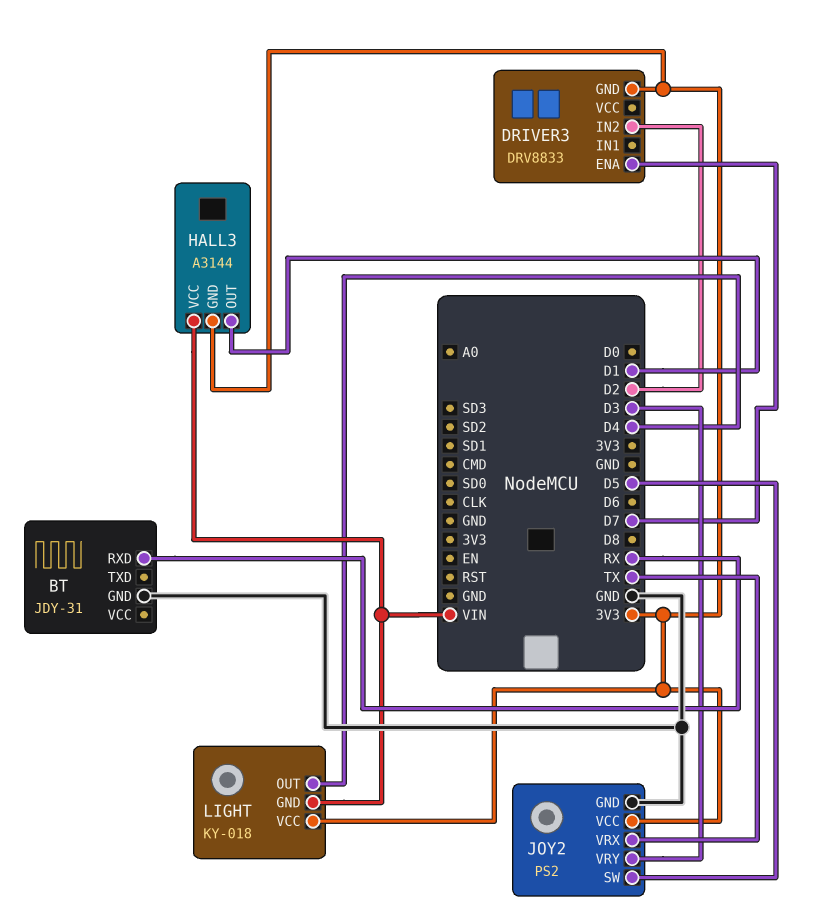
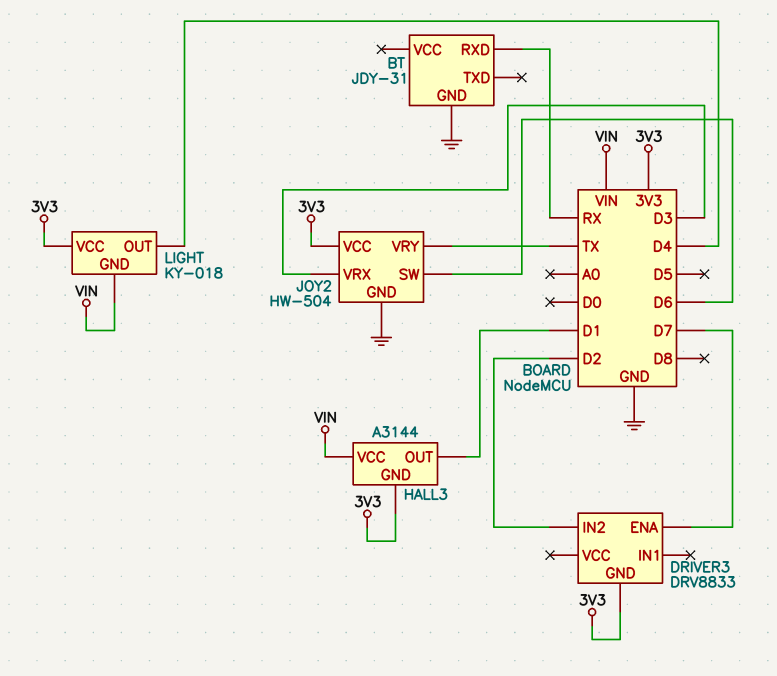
JOY2: PS2 -> HW-504
JOY2 pin SW: D5 -> D6
JOY2 pin VRX: TX -> D3
JOY2 pin VRY: D3 -> TX

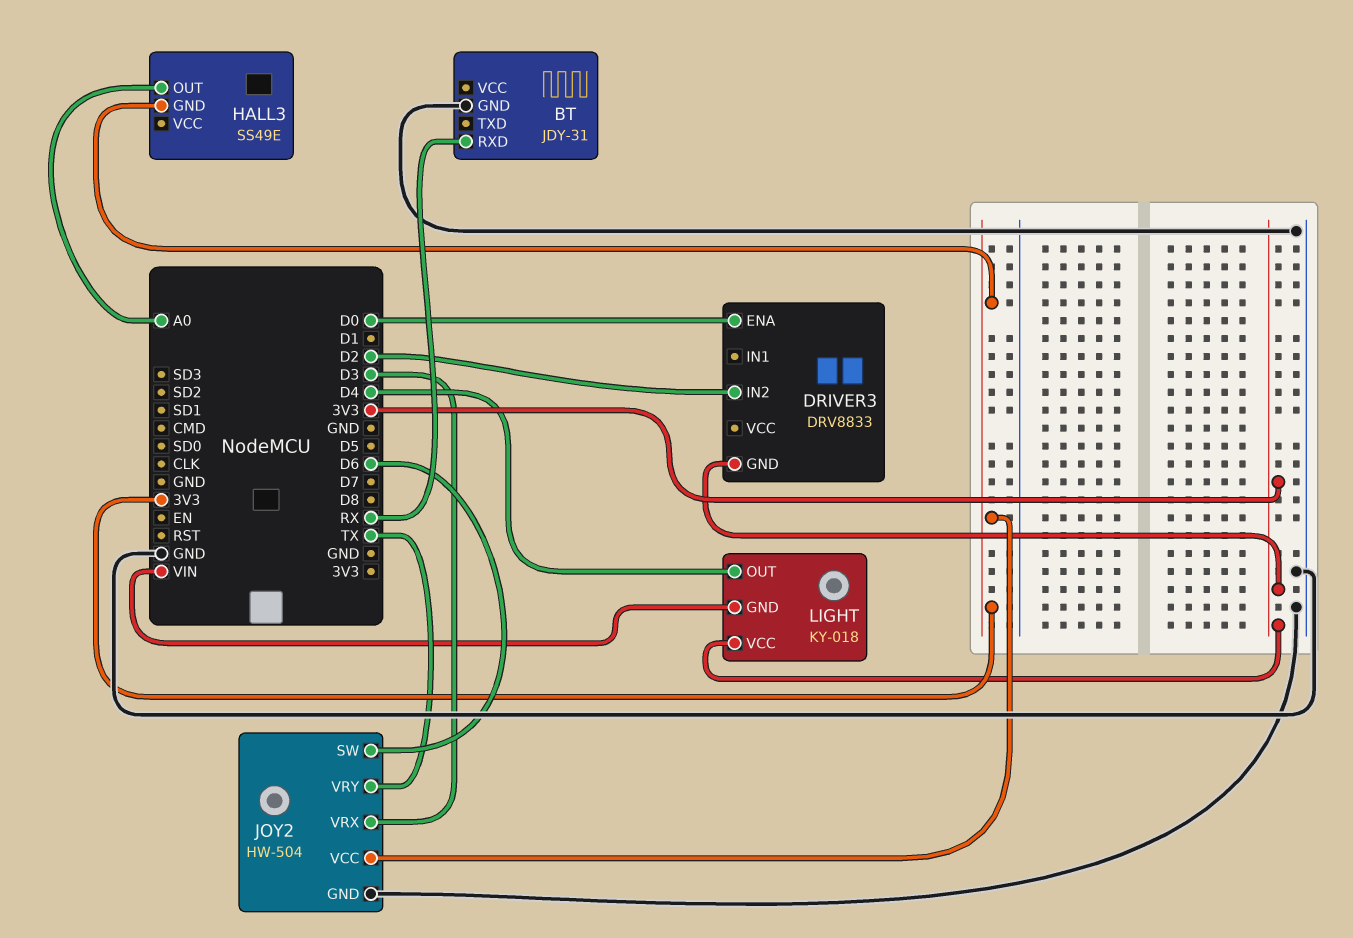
DRIVER3 pin ENA: D7 -> D0
HALL3: A3144 -> SS49E
HALL3 pin OUT: D1 -> A0
HALL3 pin VCC: VIN -> none

